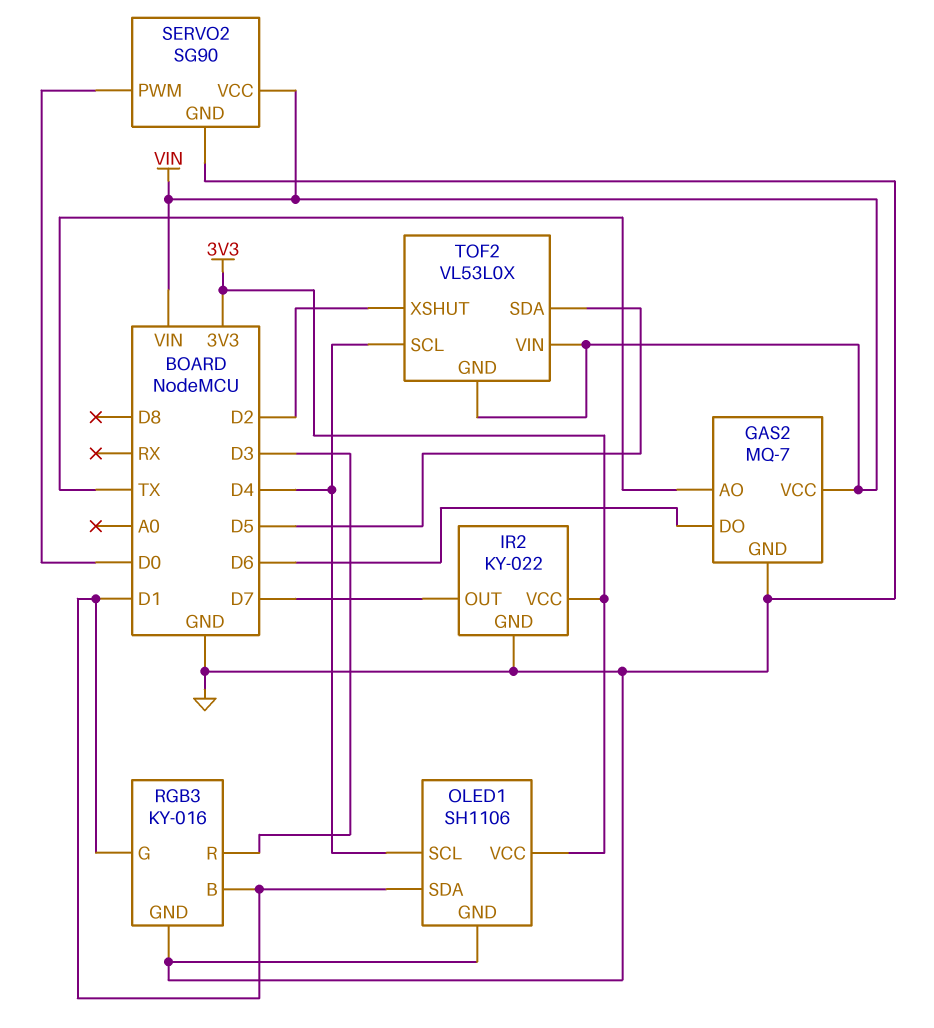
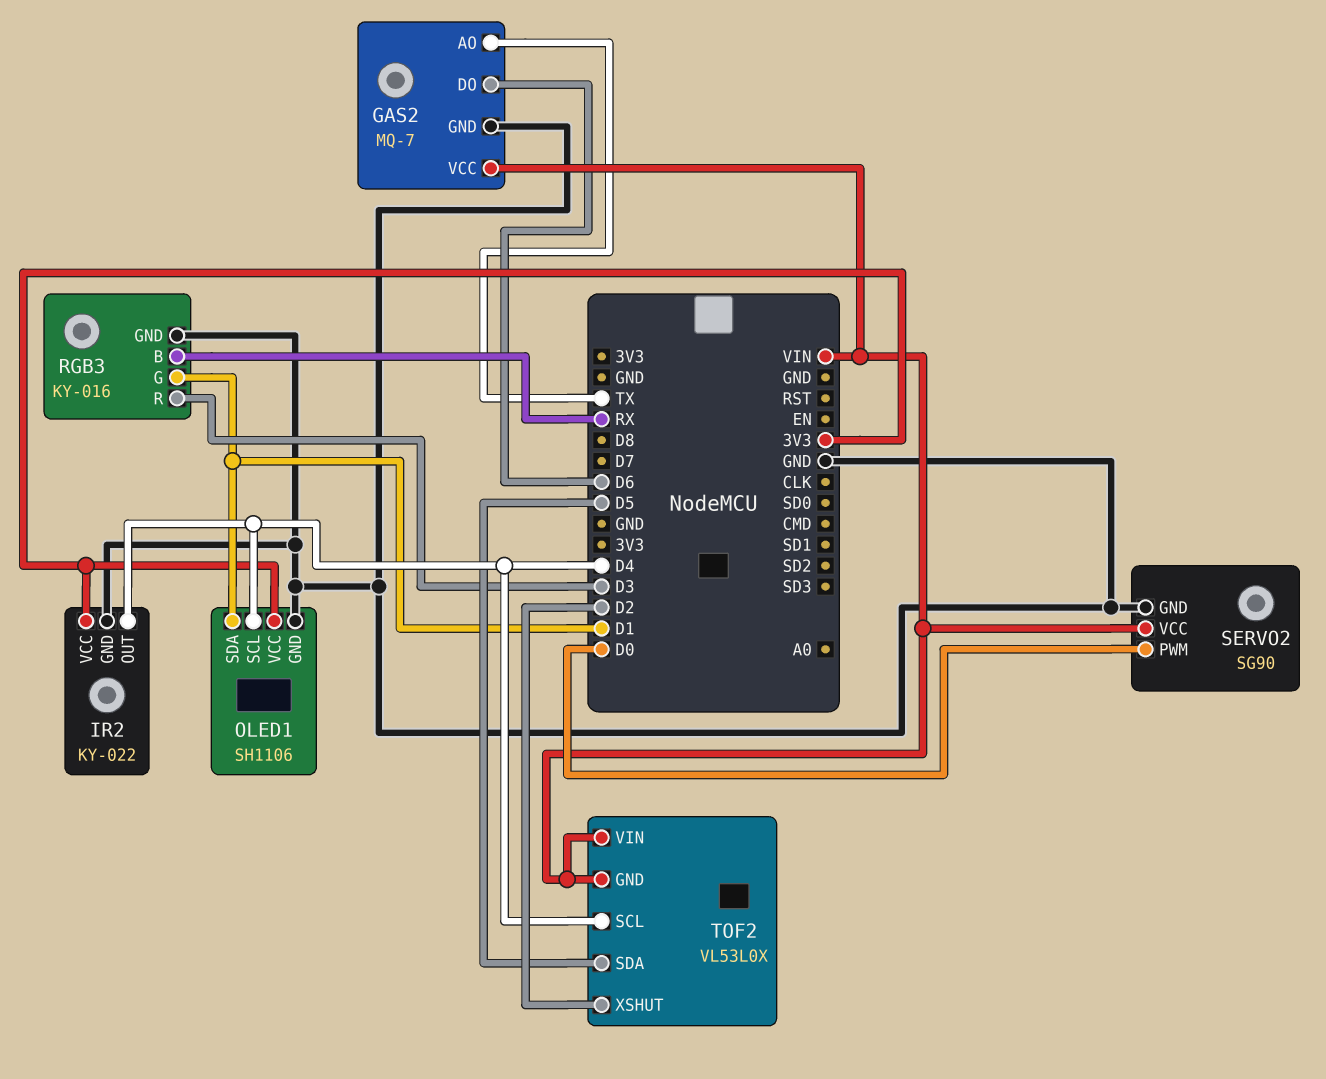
IR2 pin OUT: D7 -> D4
RGB3 pin B: D1 -> RX

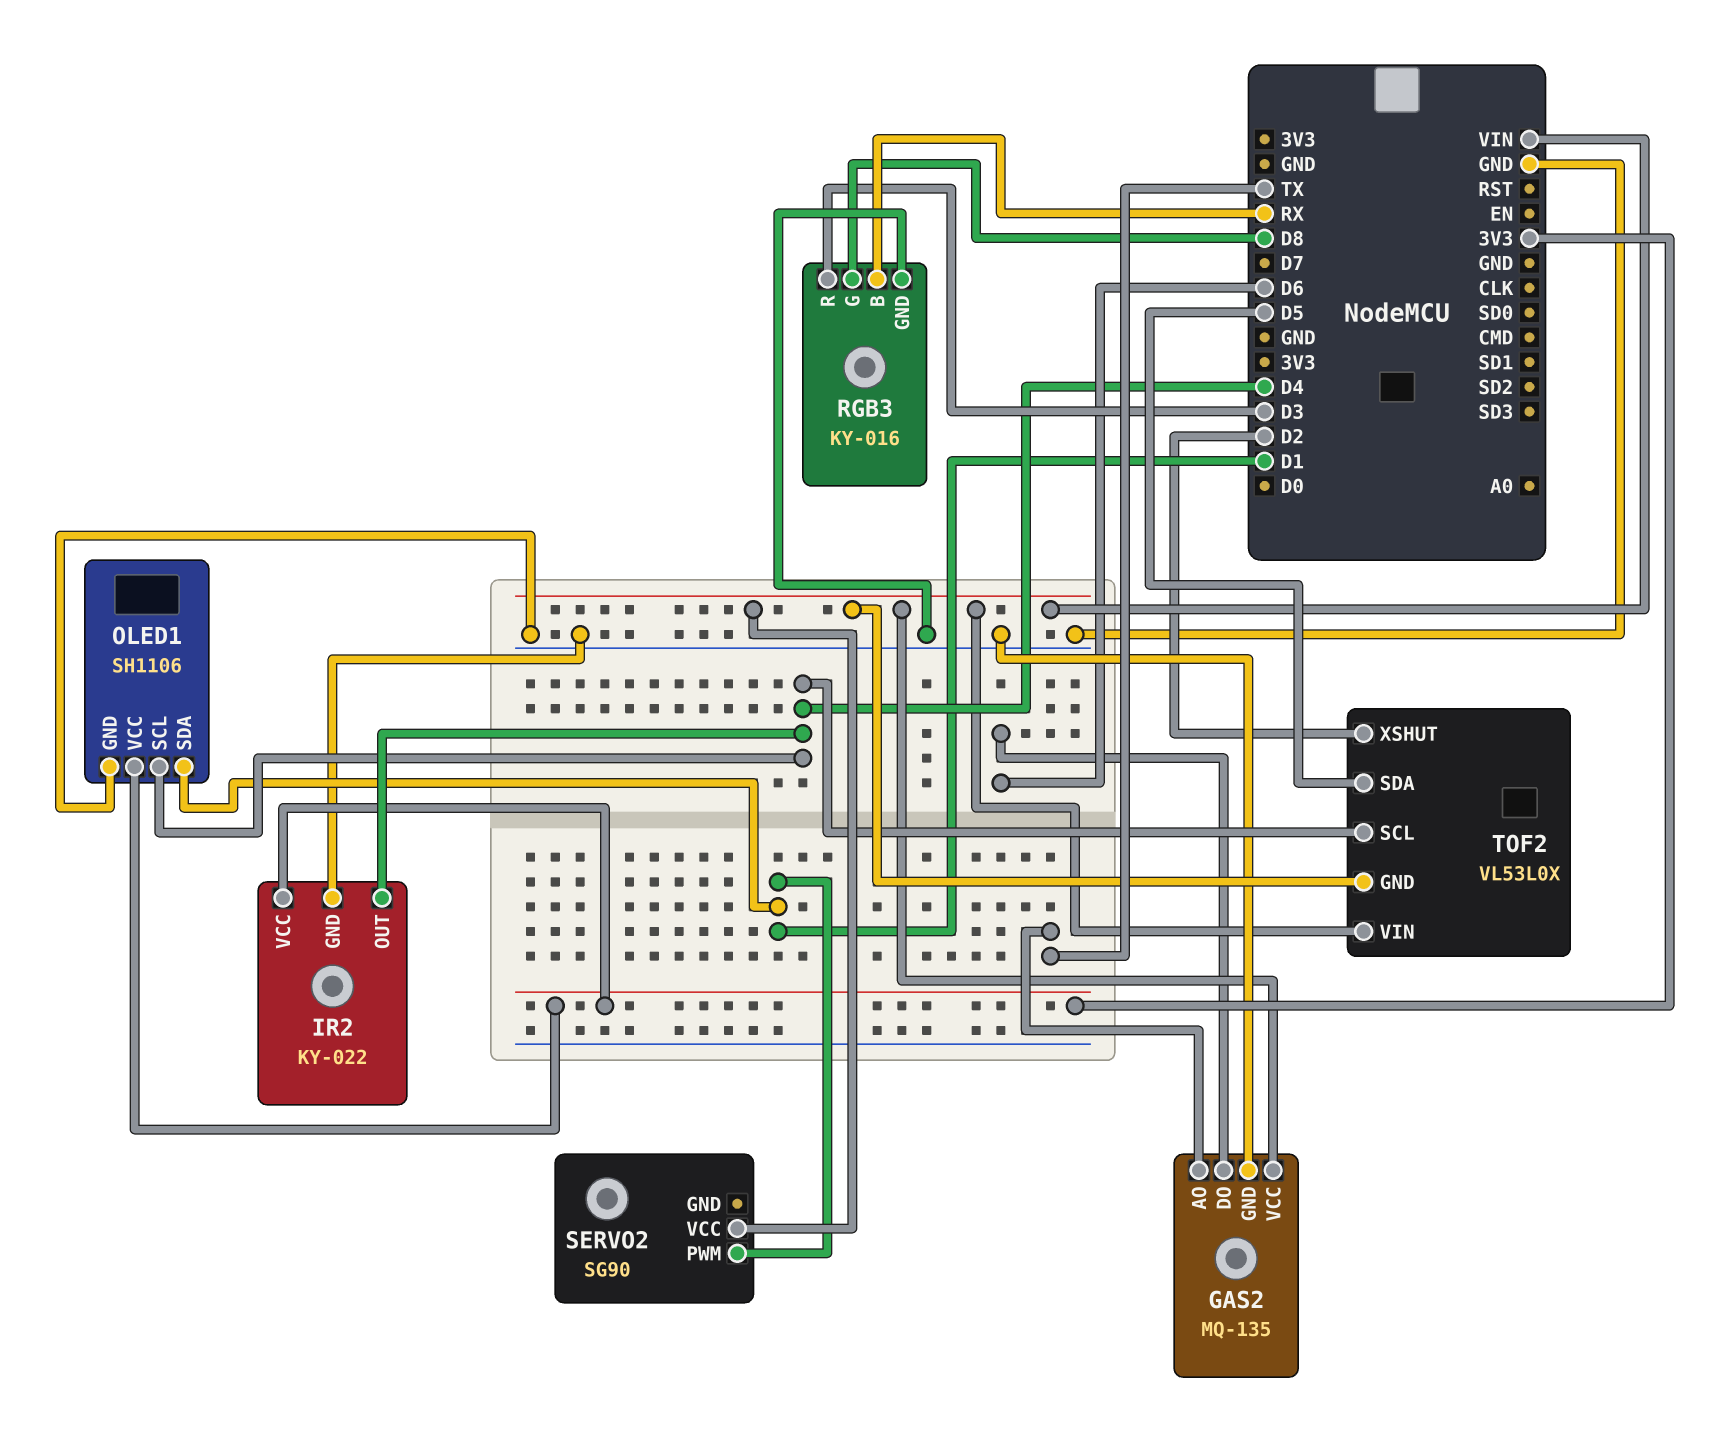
GAS2: MQ-7 -> MQ-135
RGB3 pin G: D1 -> D8
SERVO2 pin GND: GND -> none
SERVO2 pin PWM: D0 -> D1

